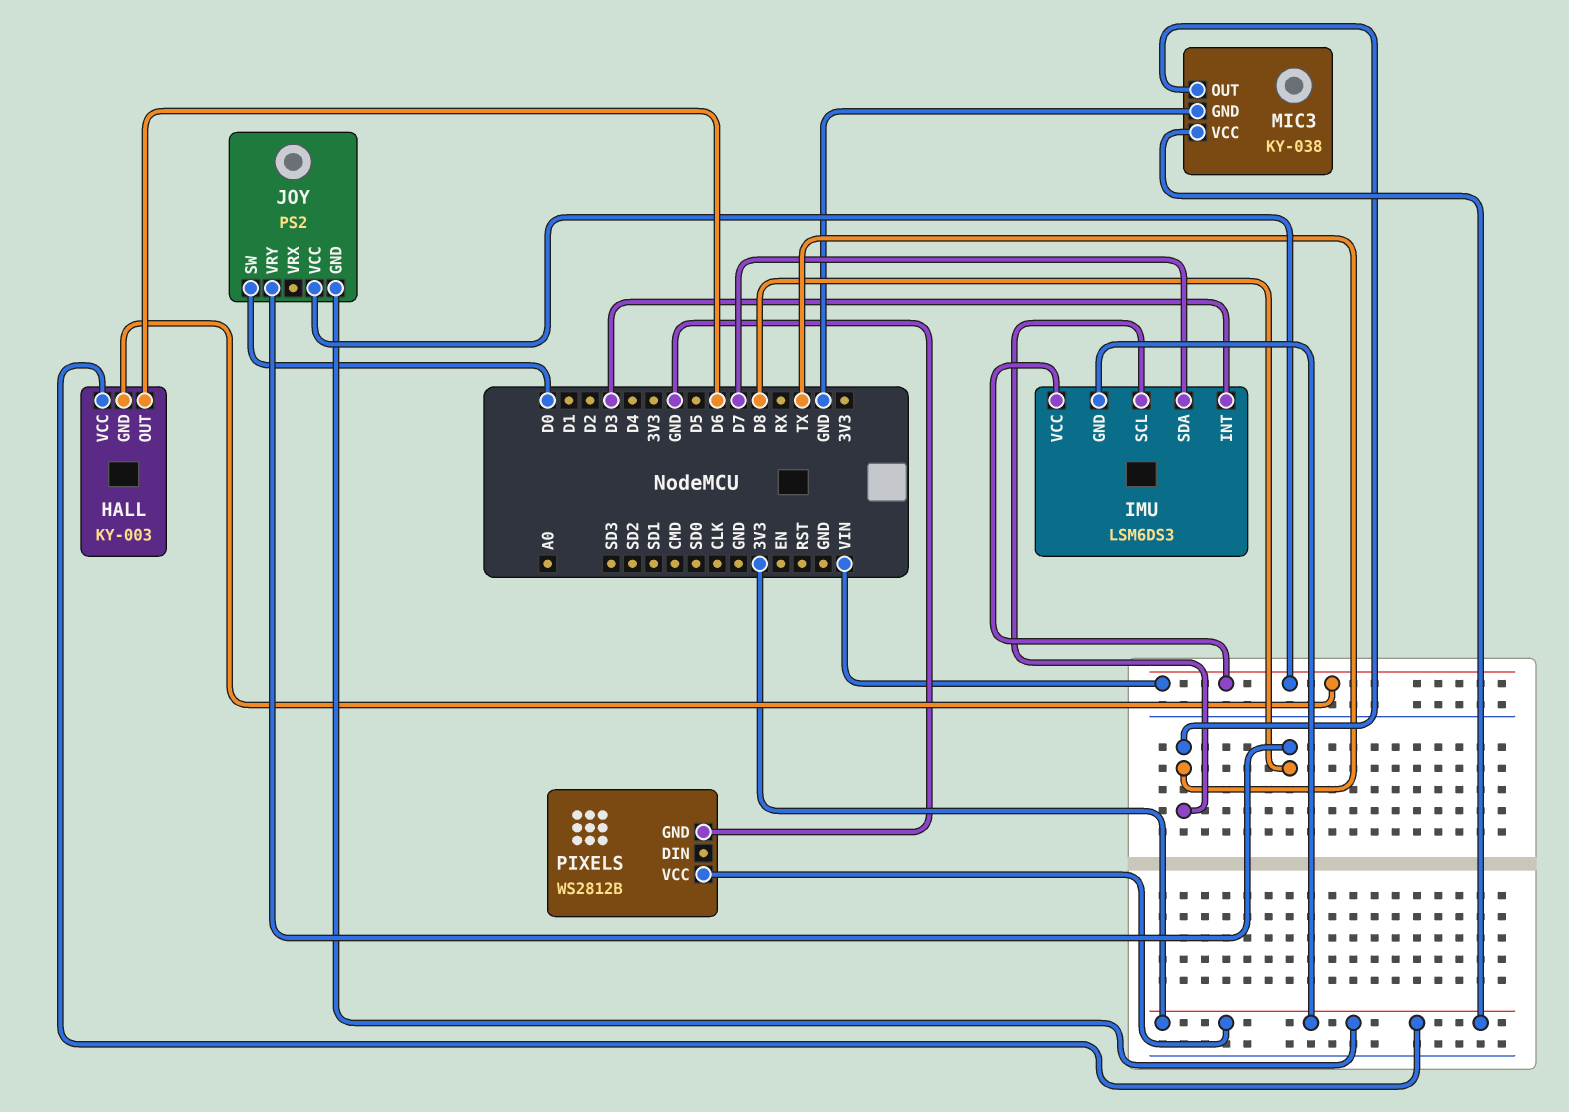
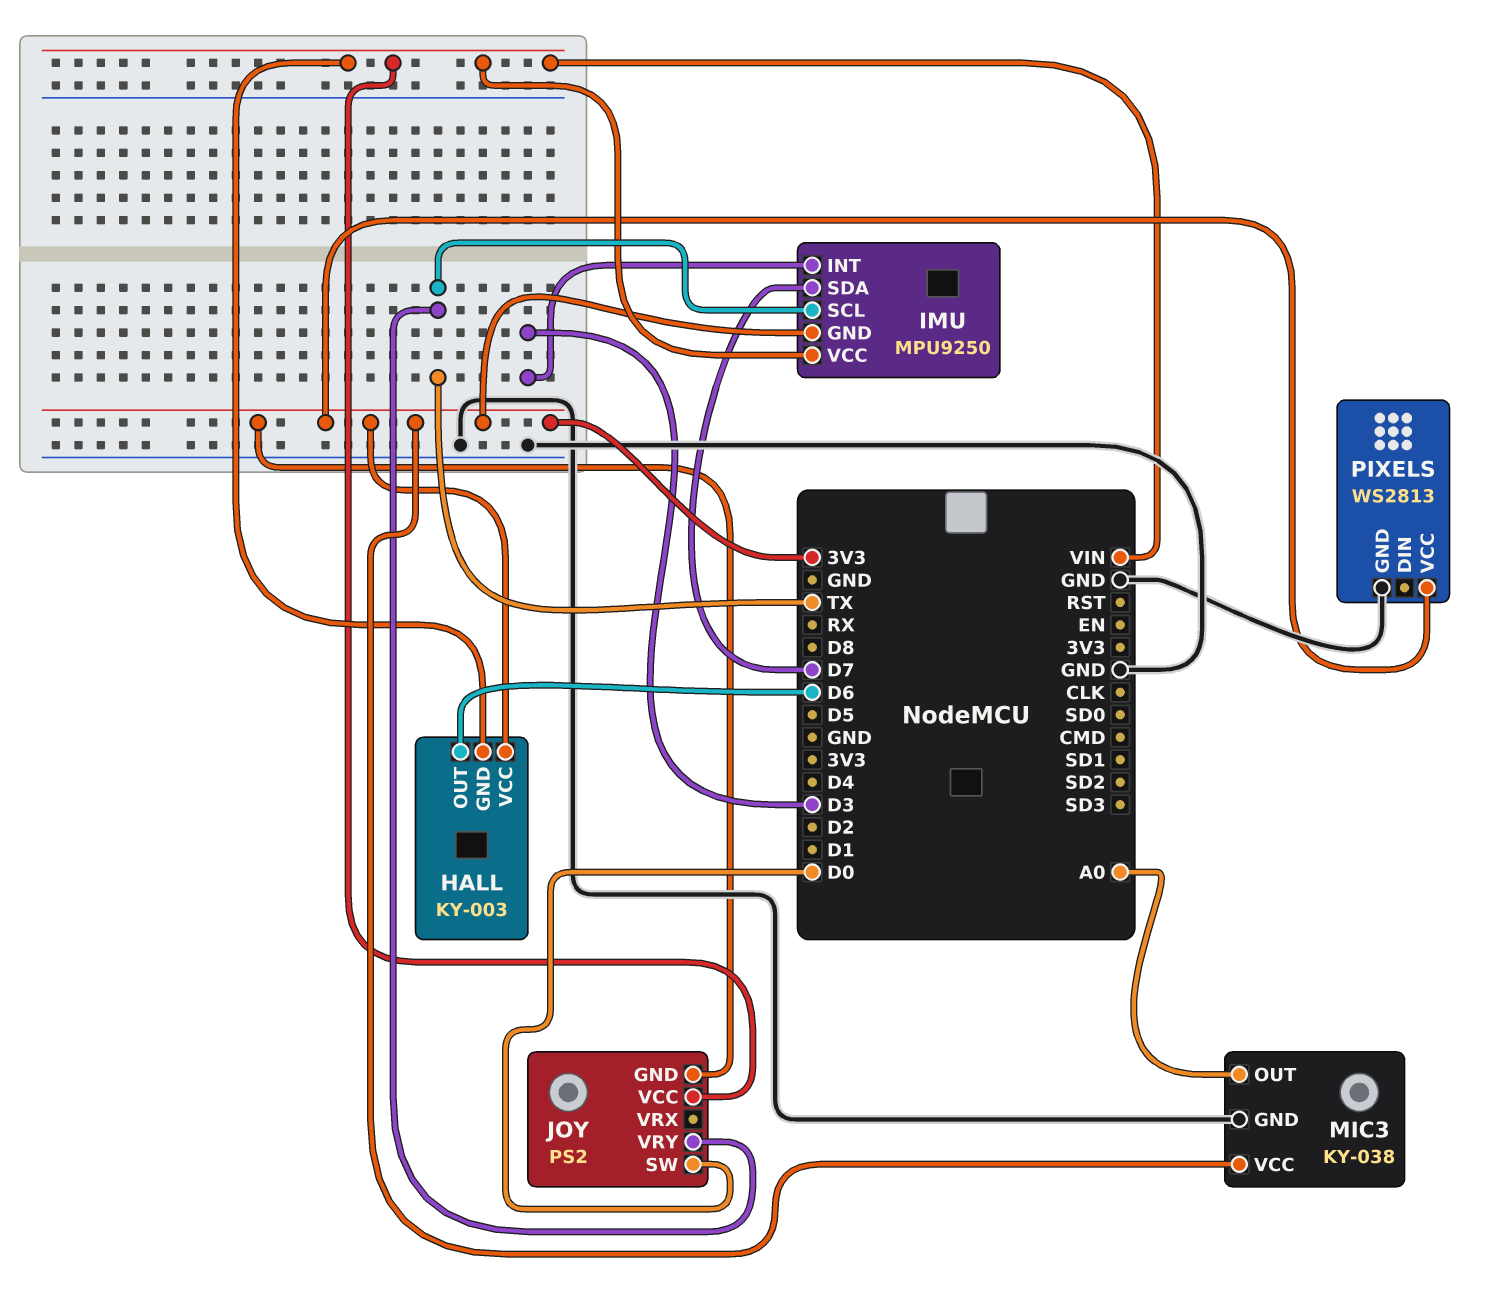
IMU: LSM6DS3 -> MPU9250
JOY pin VRY: D8 -> TX
MIC3 pin OUT: TX -> A0
PIXELS: WS2812B -> WS2813

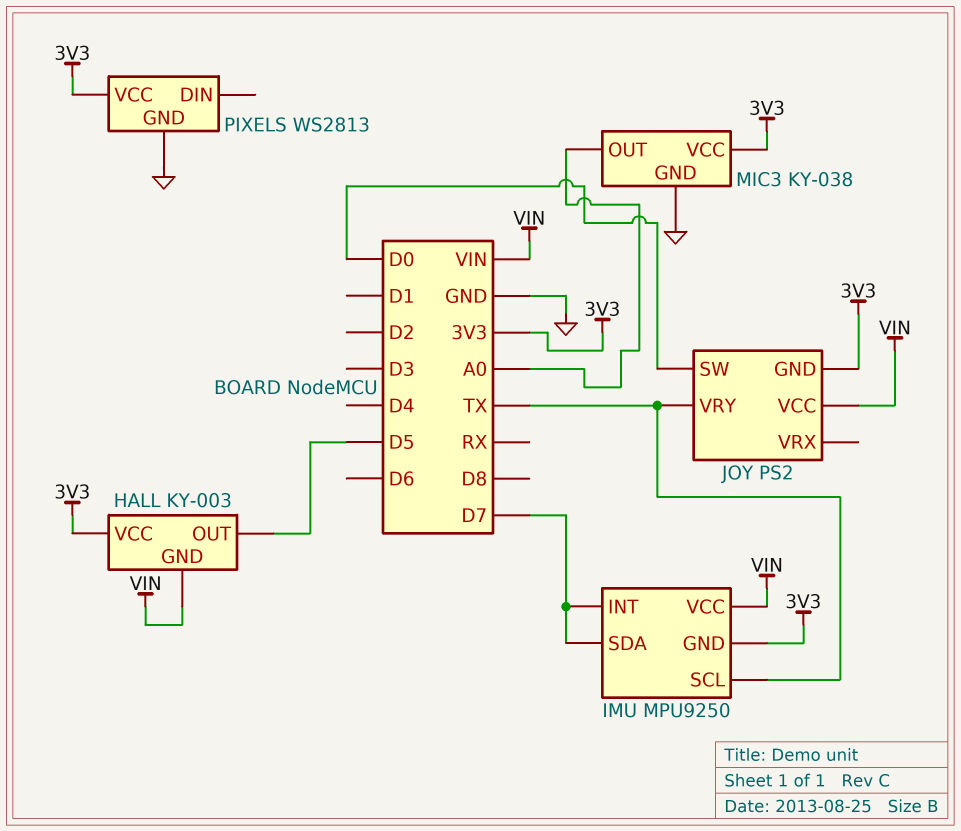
HALL pin OUT: D6 -> D5
IMU pin INT: D3 -> D7

